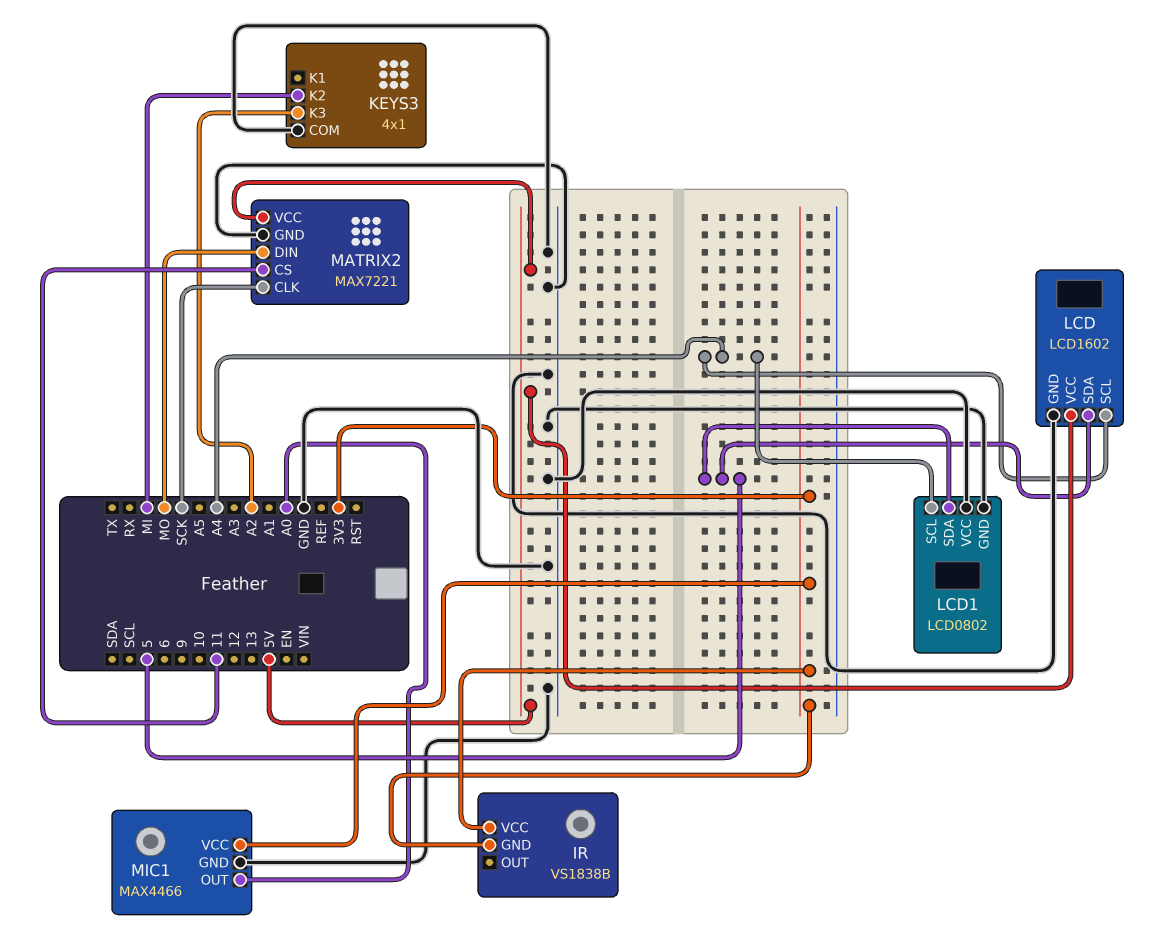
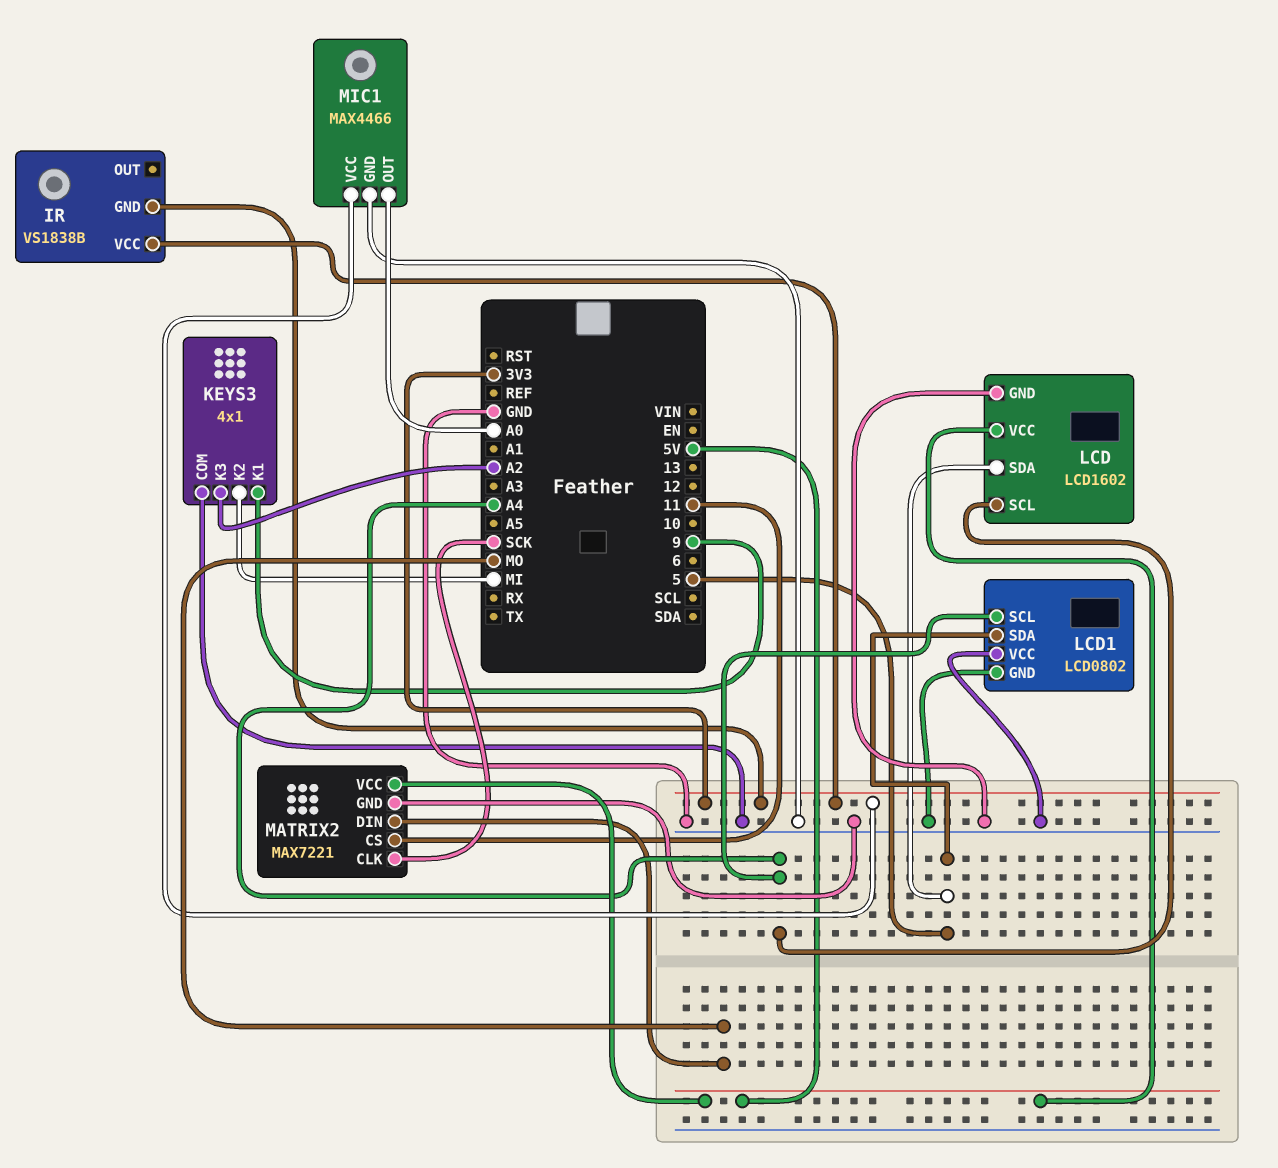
KEYS3 pin K1: none -> 9

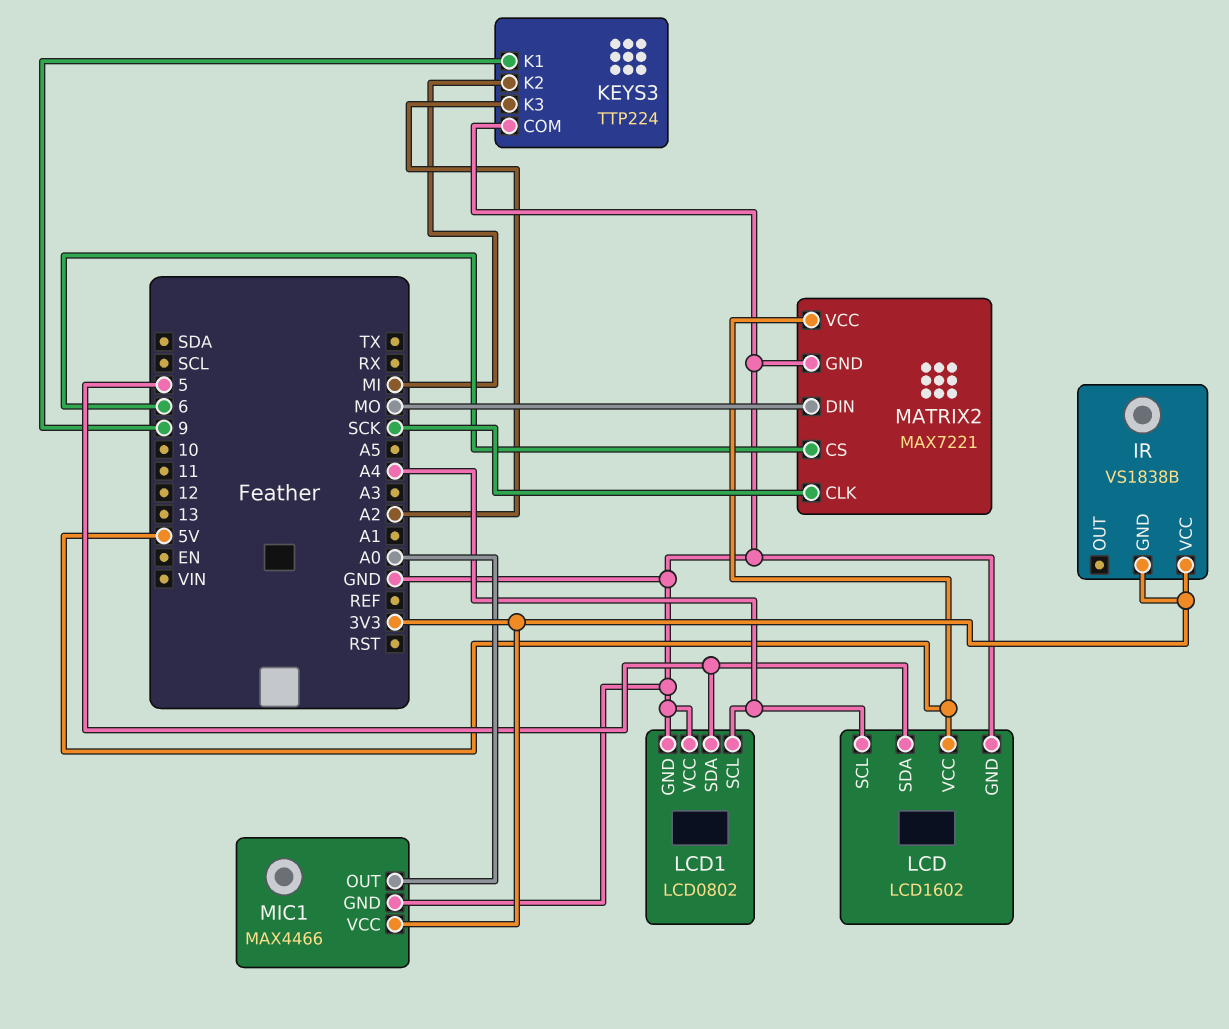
KEYS3: 4x1 -> TTP224
MATRIX2 pin CS: 11 -> 6

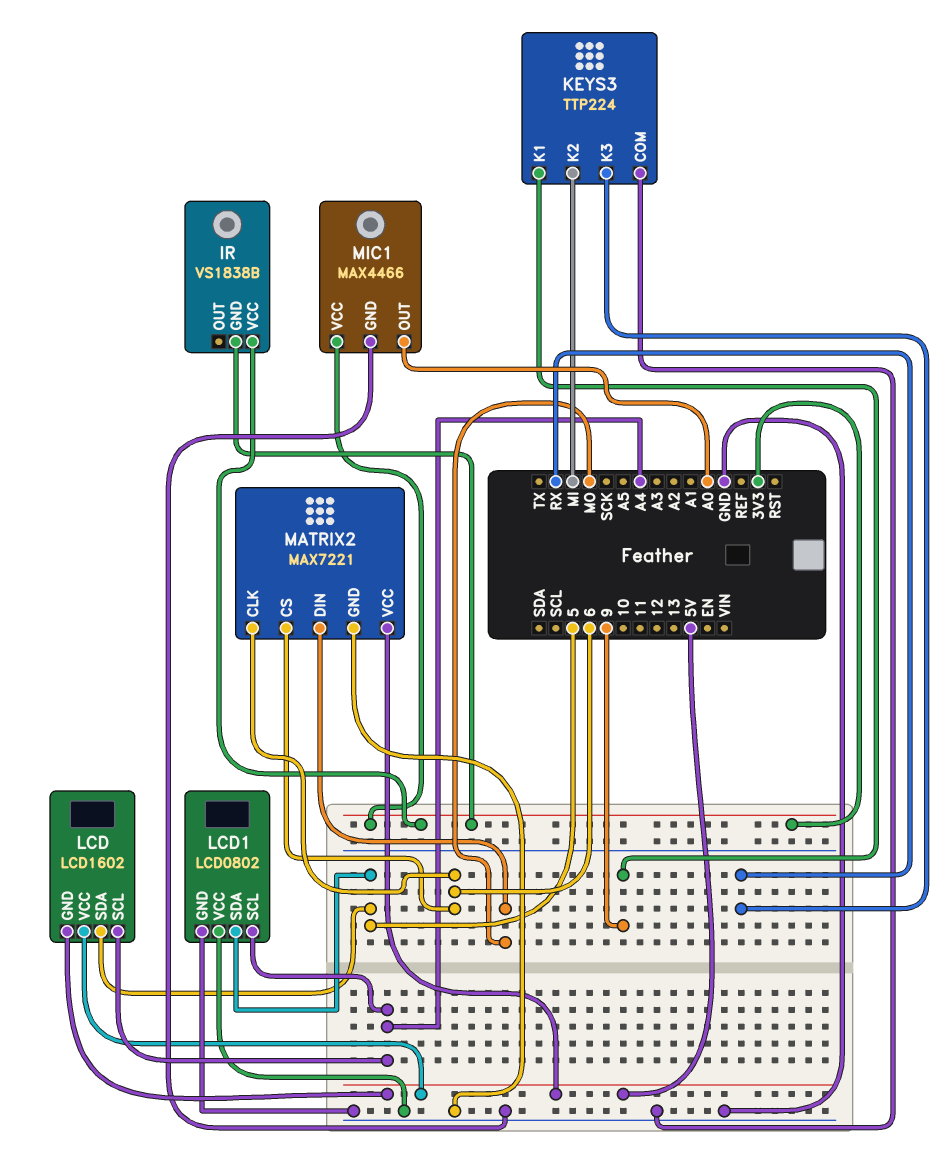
KEYS3 pin K3: A2 -> RX
LCD pin GND: GND -> 5V
MATRIX2 pin CLK: SCK -> 6

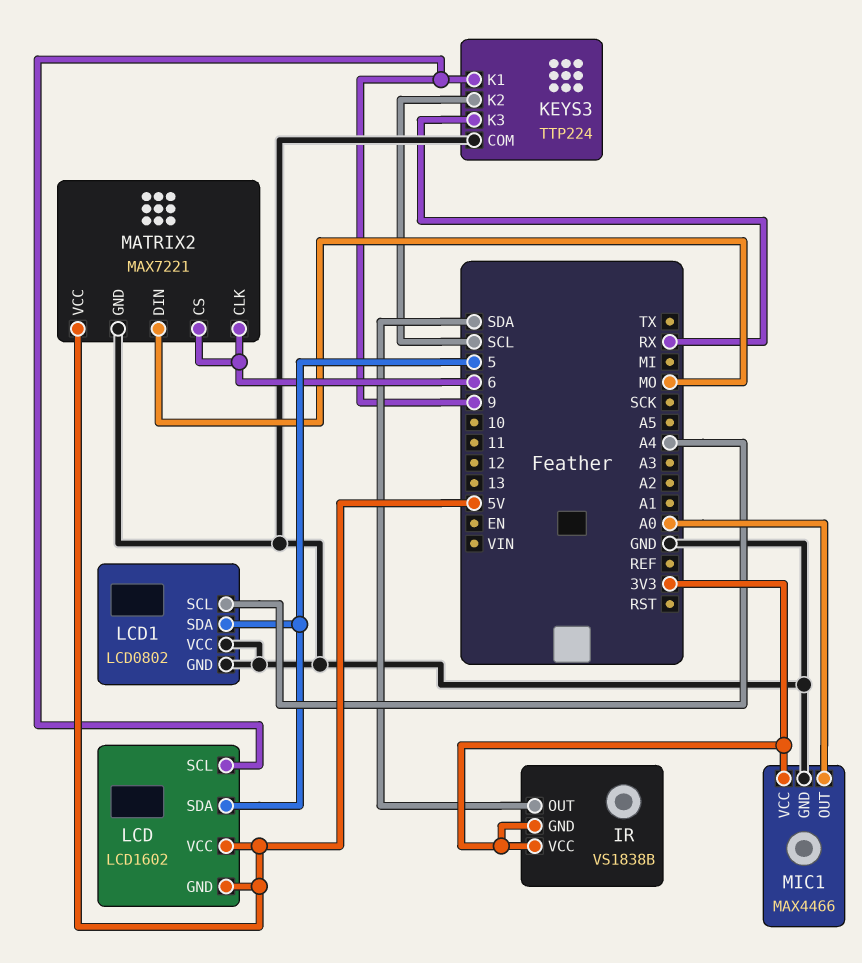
IR pin OUT: none -> SDA
KEYS3 pin K2: MI -> SCL
LCD pin SCL: A4 -> 9

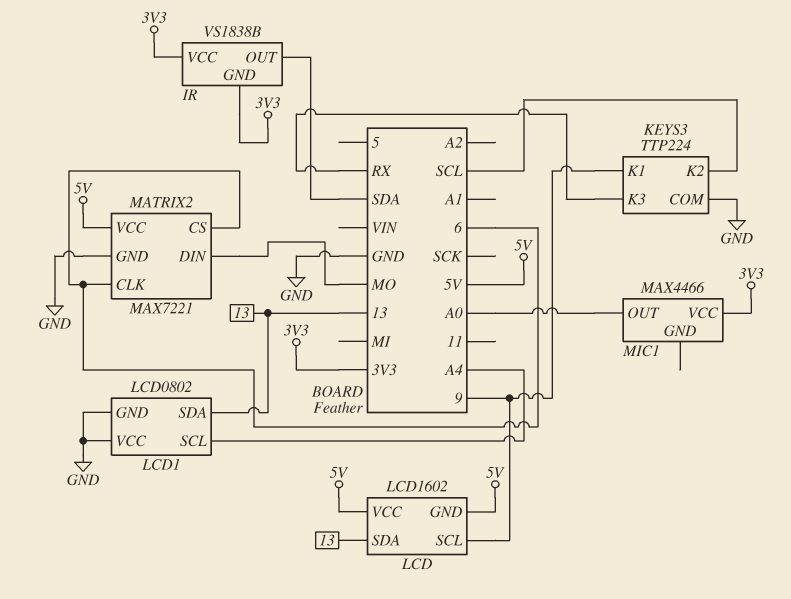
LCD pin SDA: 5 -> 13
LCD1 pin SDA: 5 -> 13
MIC1 pin GND: GND -> none

